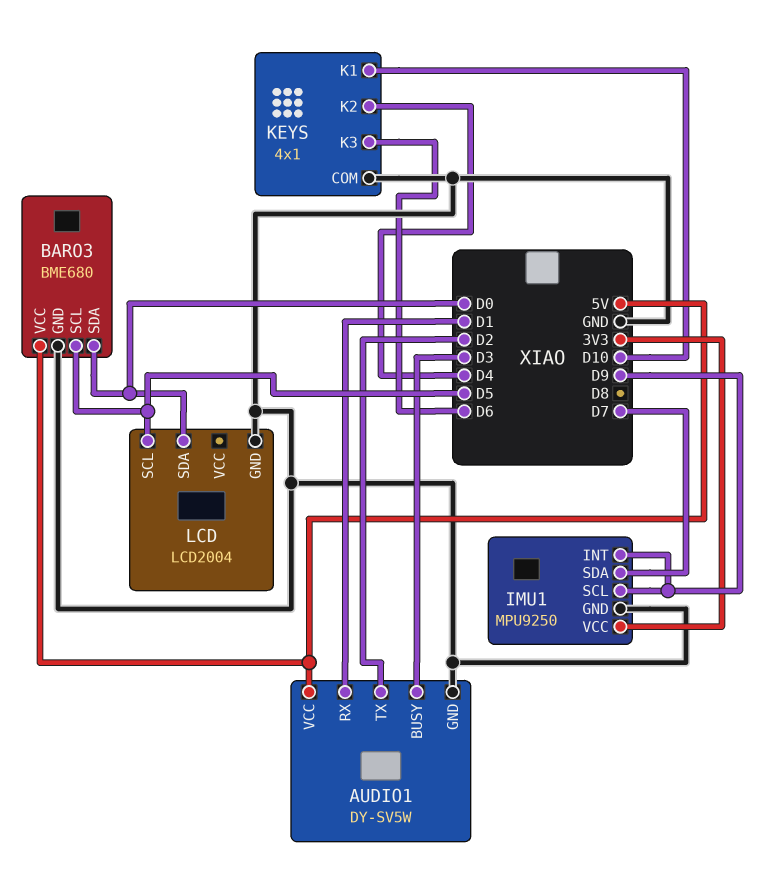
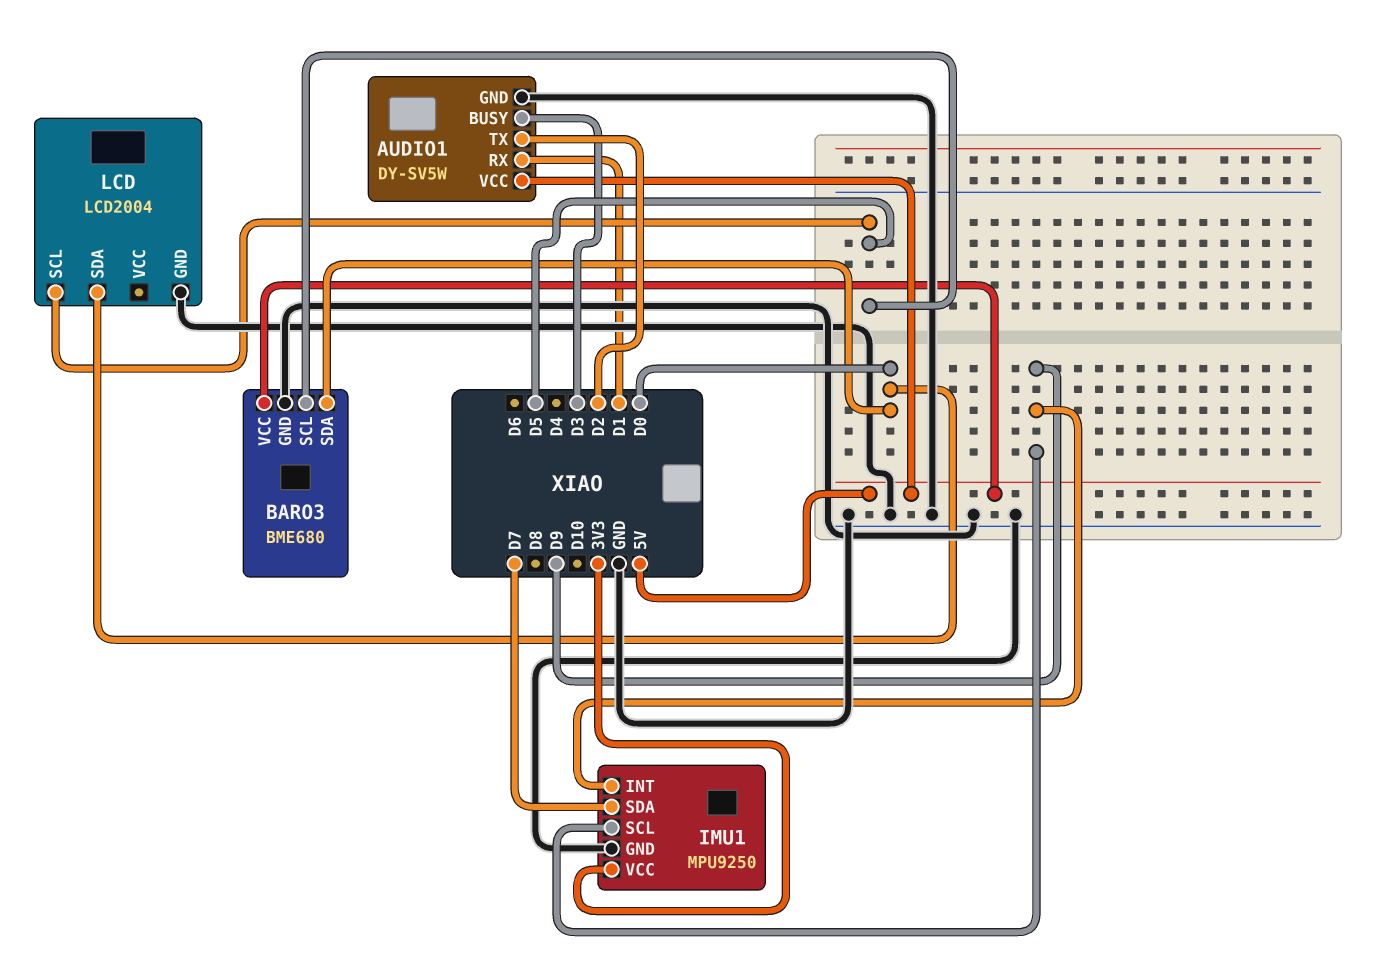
KEYS: 4x1 -> none
KEYS pin COM: GND -> none
KEYS pin K1: D10 -> none
KEYS pin K2: D4 -> none
KEYS pin K3: D6 -> none

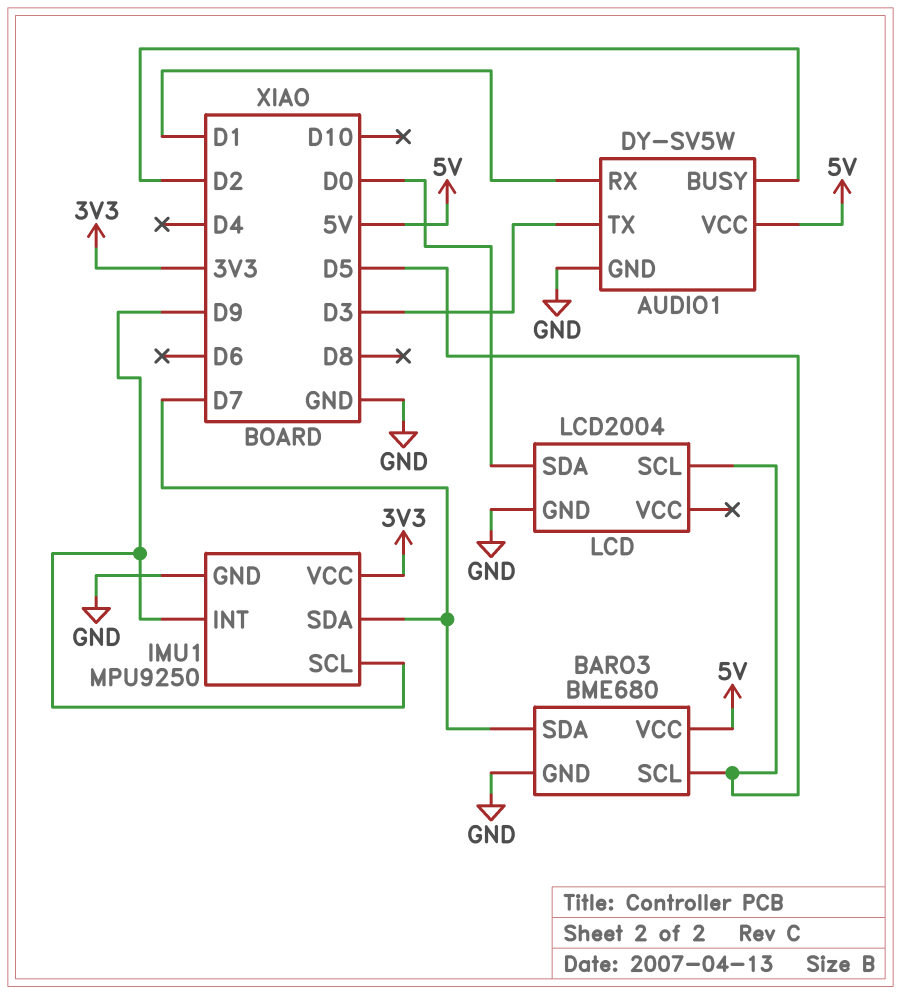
AUDIO1 pin BUSY: D3 -> D2
AUDIO1 pin TX: D2 -> D3
BARO3 pin SDA: D0 -> D7

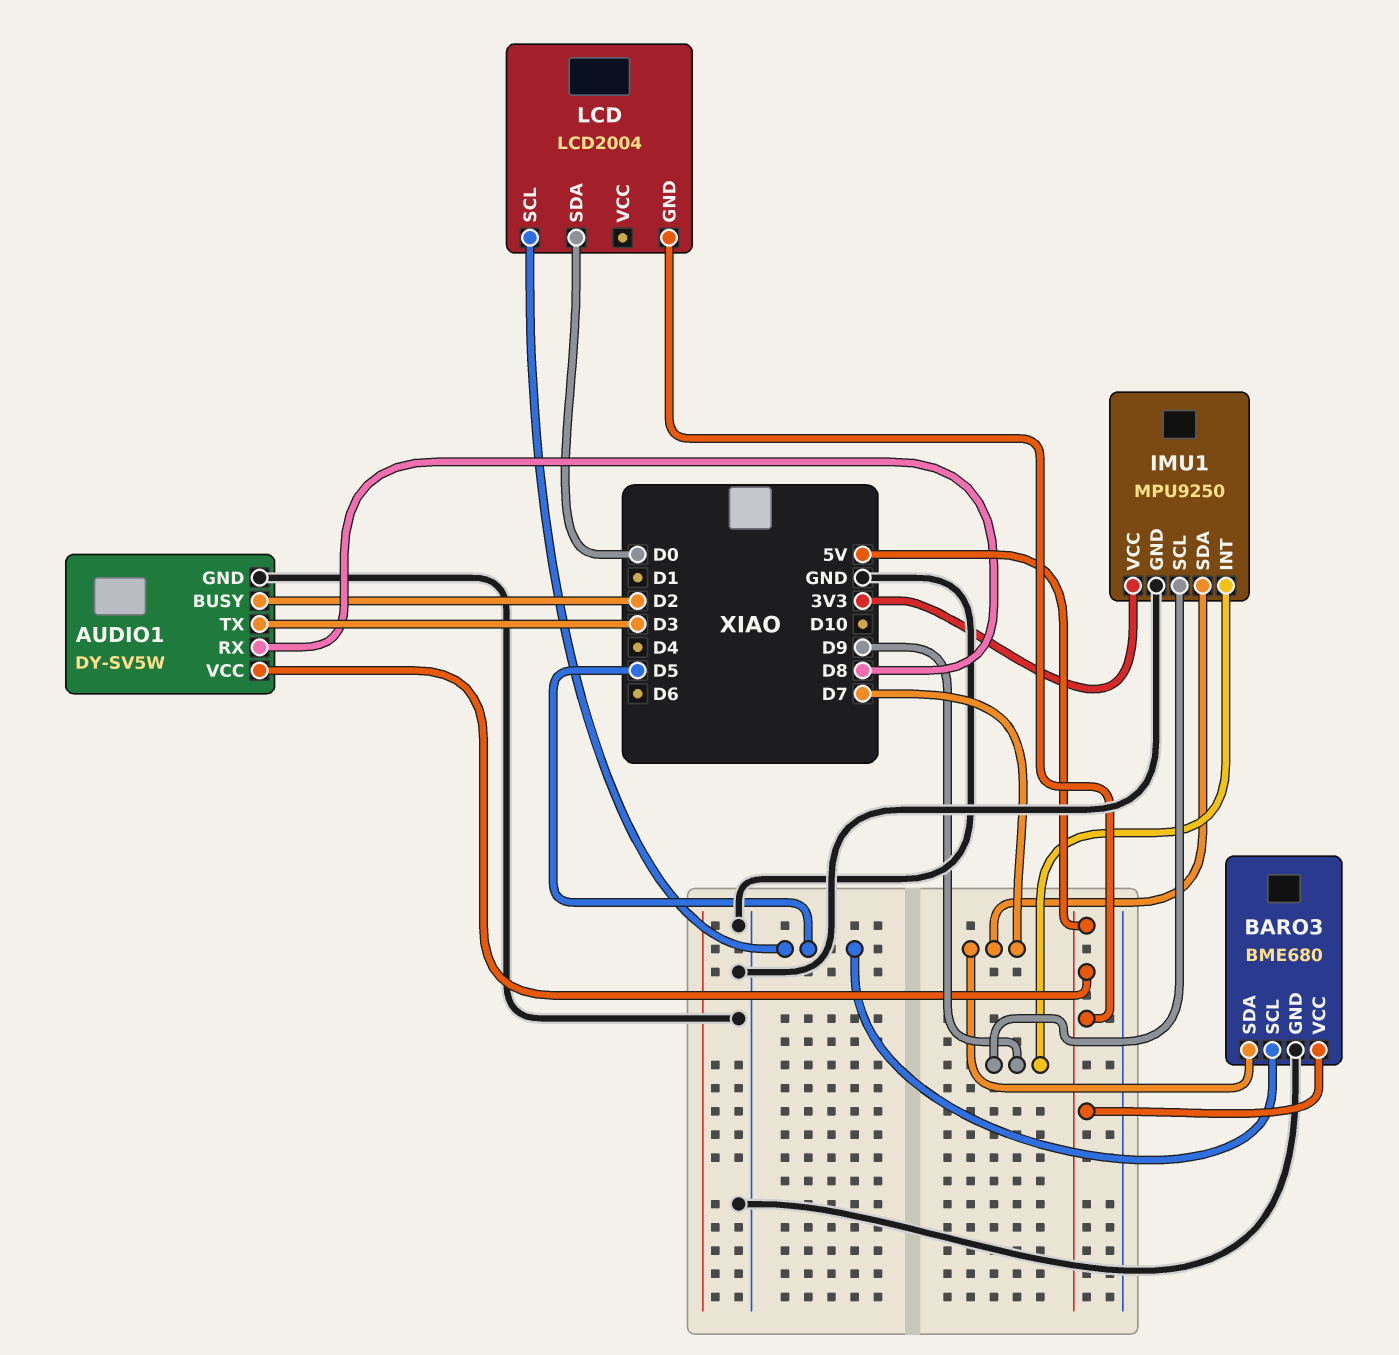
AUDIO1 pin RX: D1 -> D8
LCD pin GND: GND -> 5V

